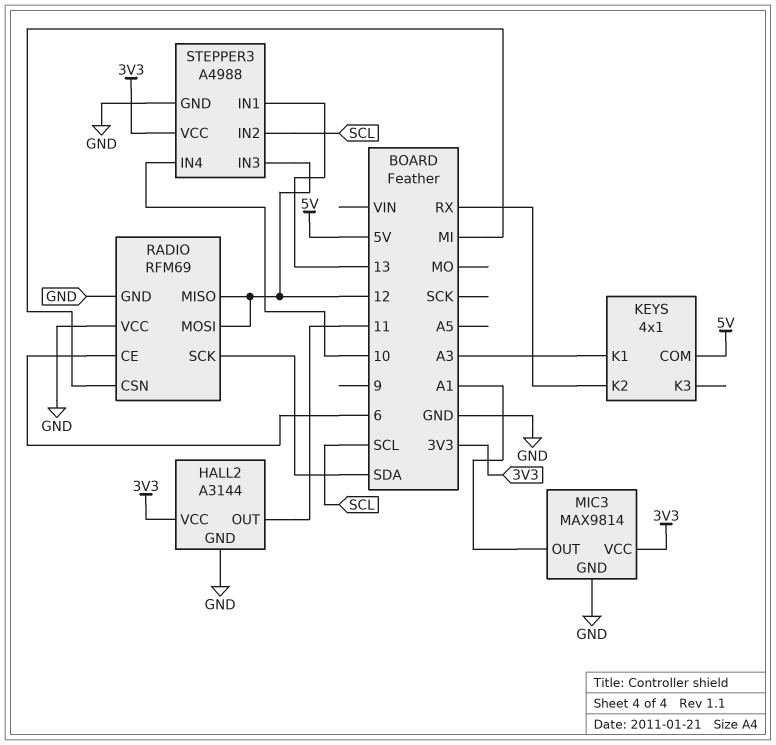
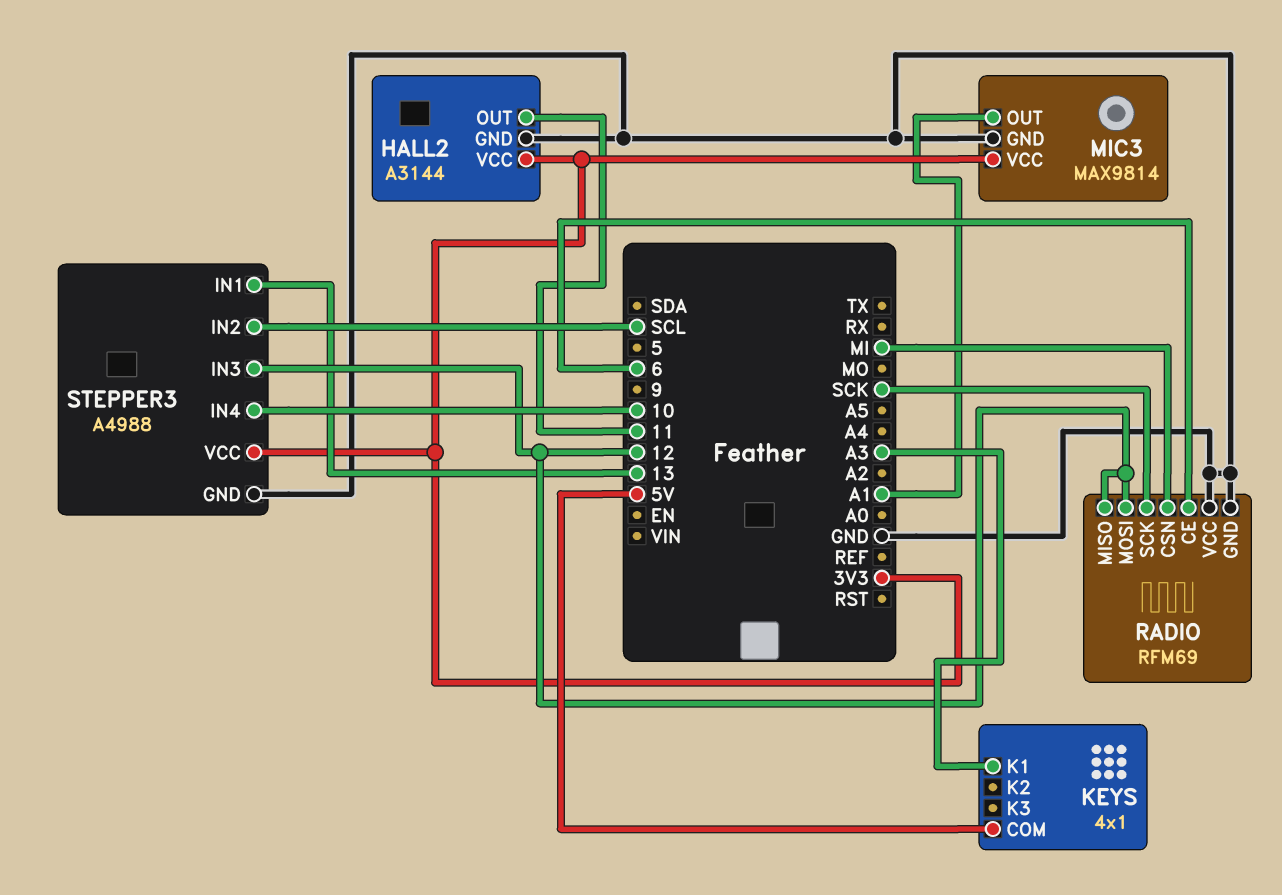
KEYS pin K2: RX -> none
RADIO pin SCK: SDA -> SCK

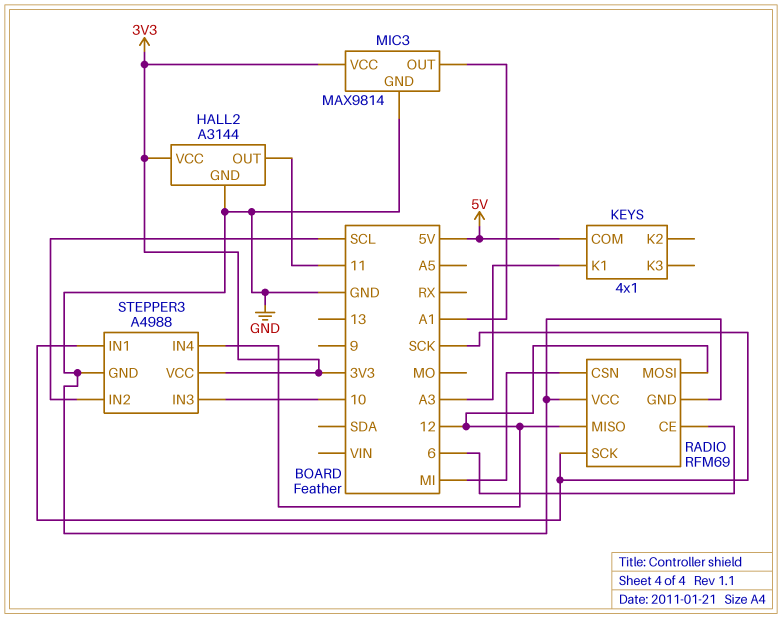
STEPPER3 pin IN1: 13 -> SCK
STEPPER3 pin IN3: 12 -> 10
STEPPER3 pin IN4: 10 -> 12

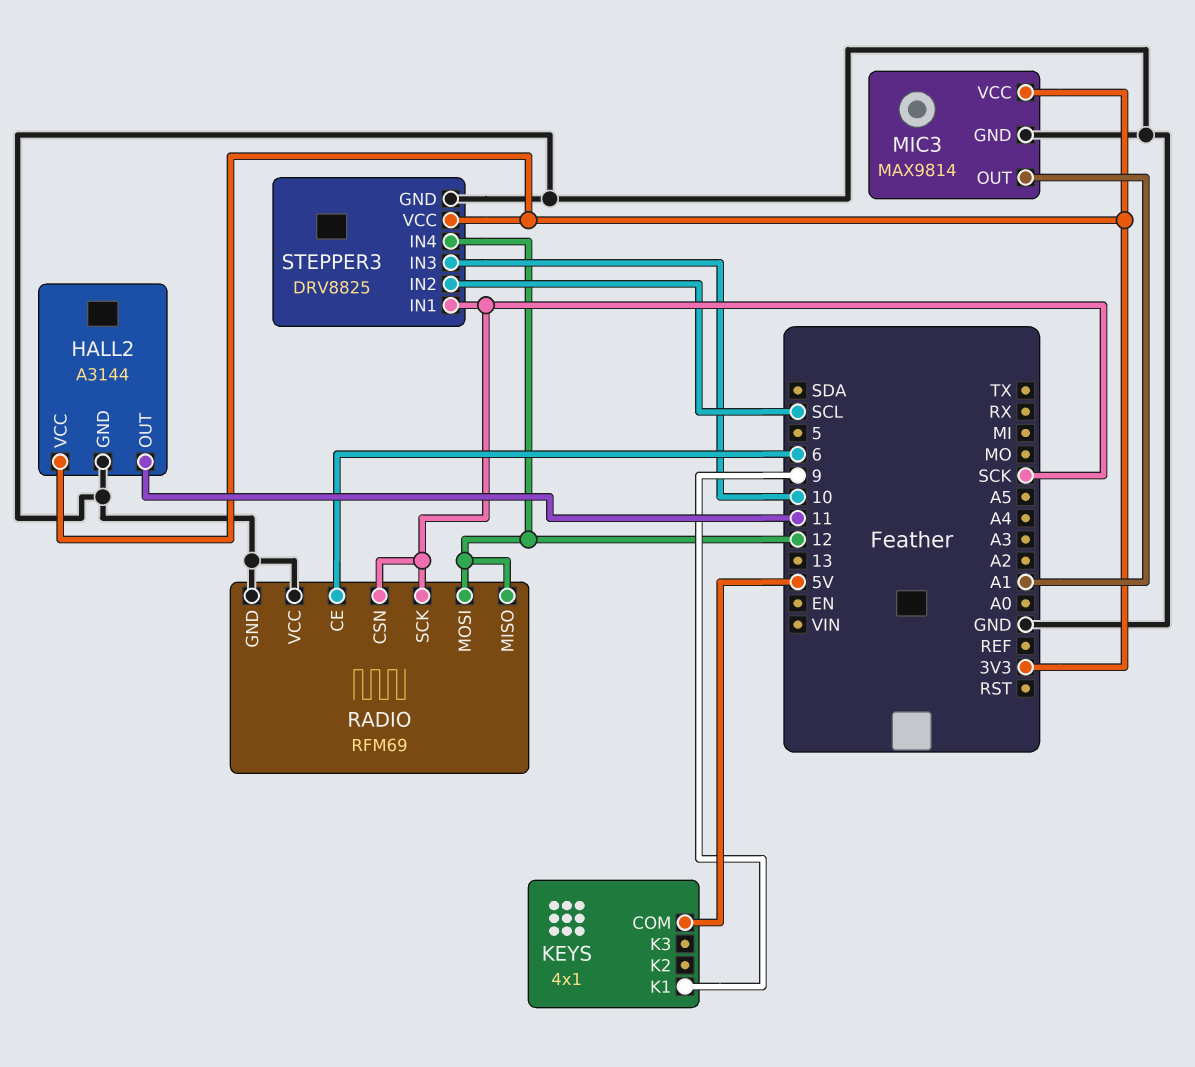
KEYS pin K1: A3 -> 9
RADIO pin CSN: MI -> SCK
STEPPER3: A4988 -> DRV8825

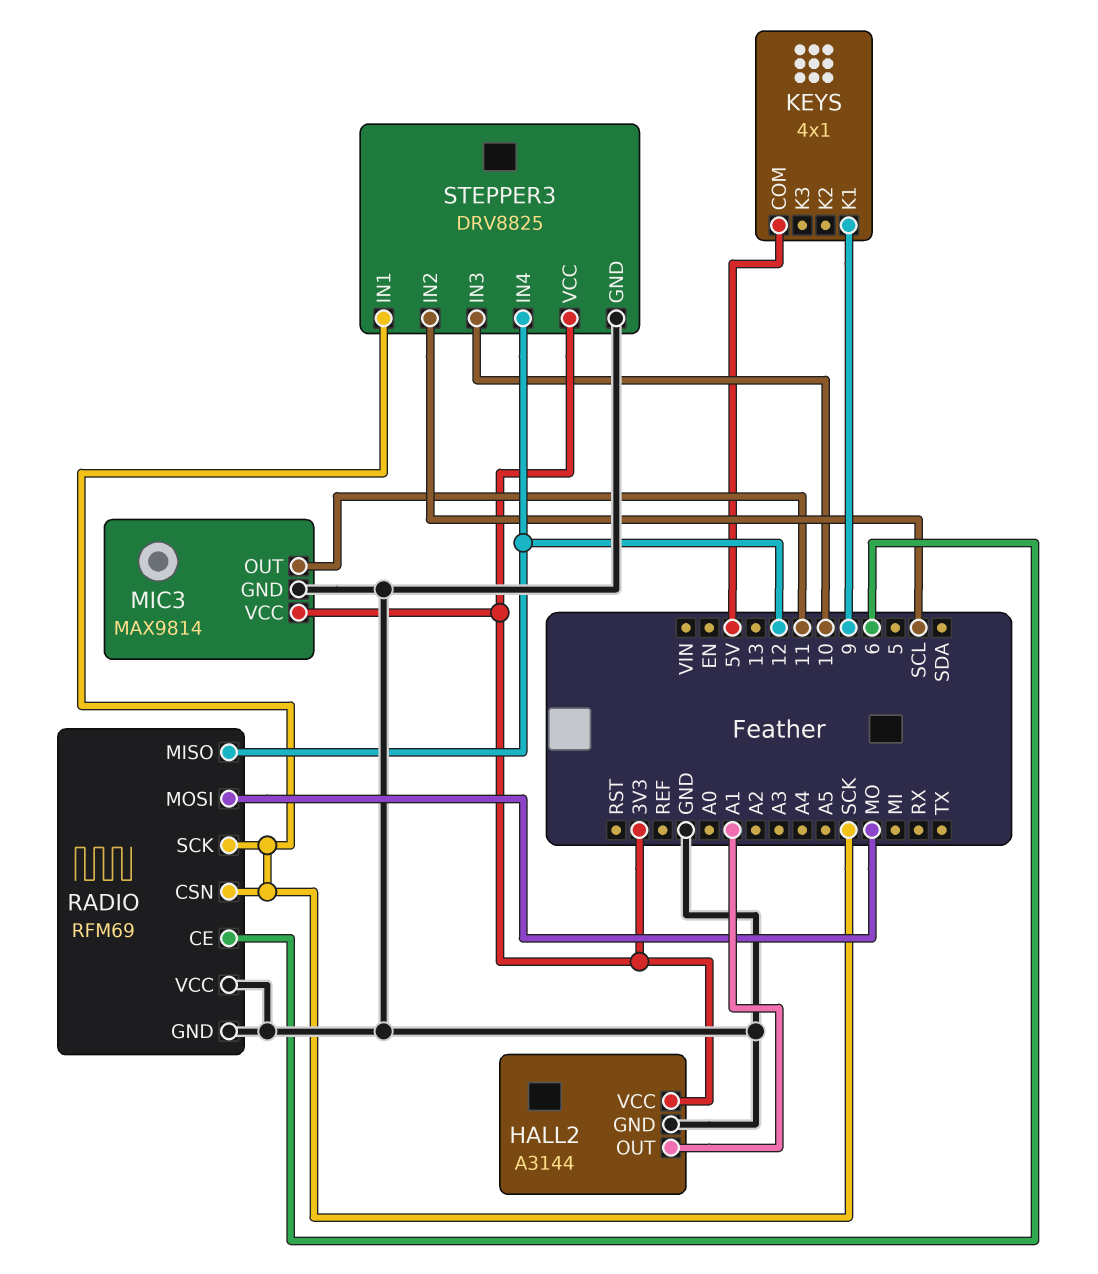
HALL2 pin OUT: 11 -> A1
MIC3 pin OUT: A1 -> 11
RADIO pin MOSI: 12 -> MO

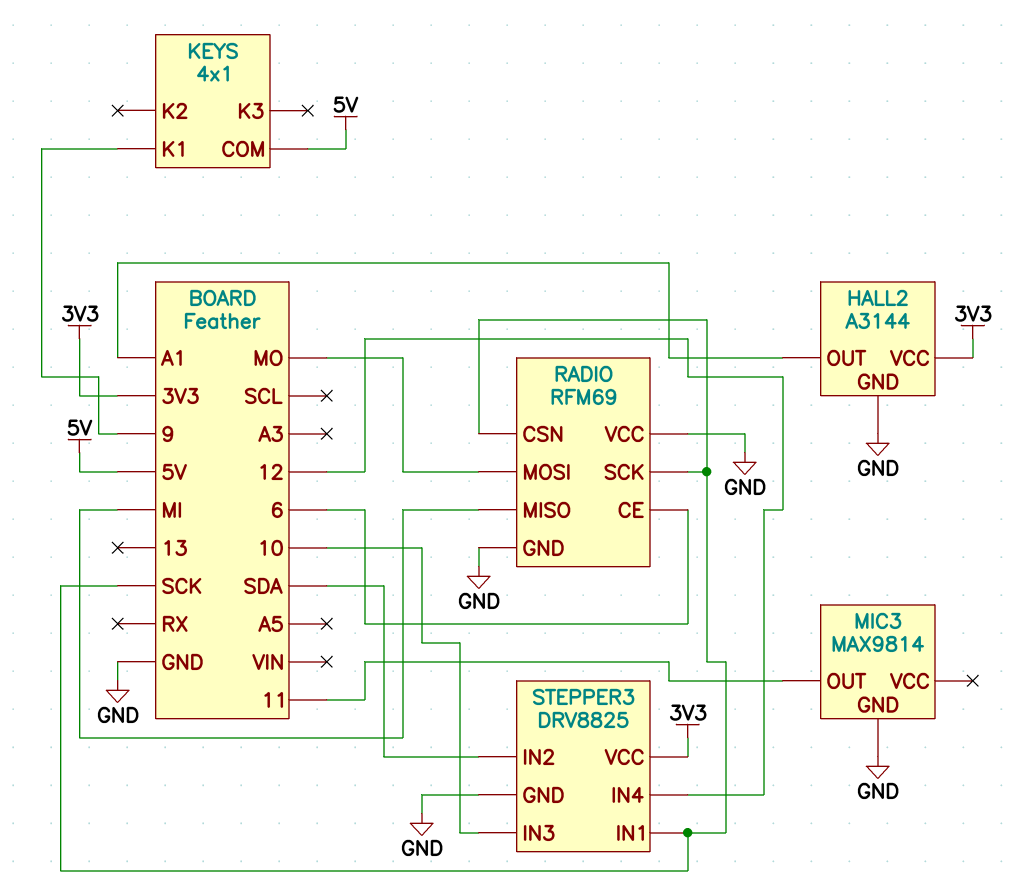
MIC3 pin VCC: 3V3 -> none
RADIO pin MISO: 12 -> MI
STEPPER3 pin IN2: SCL -> SDA

